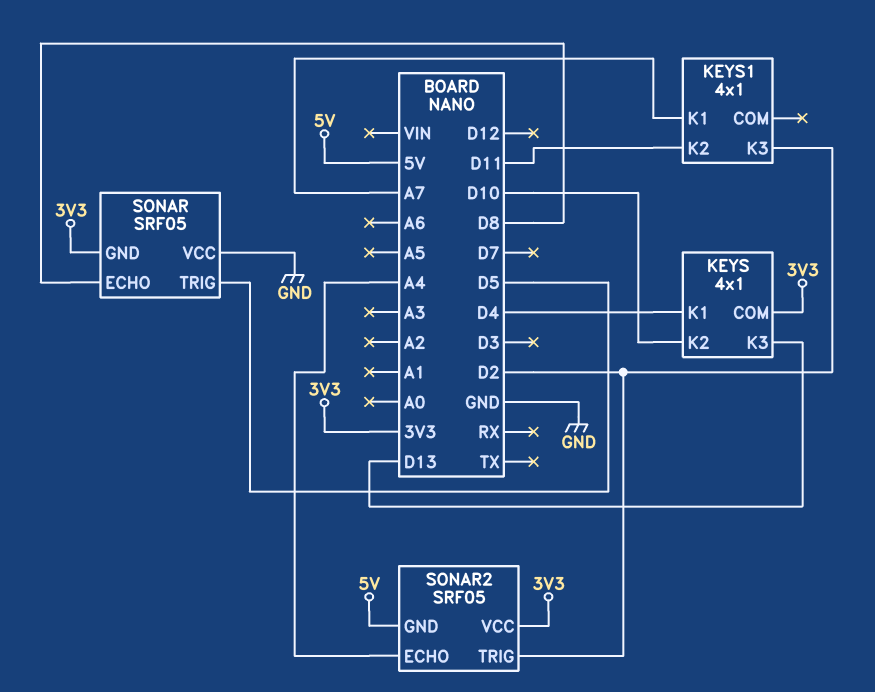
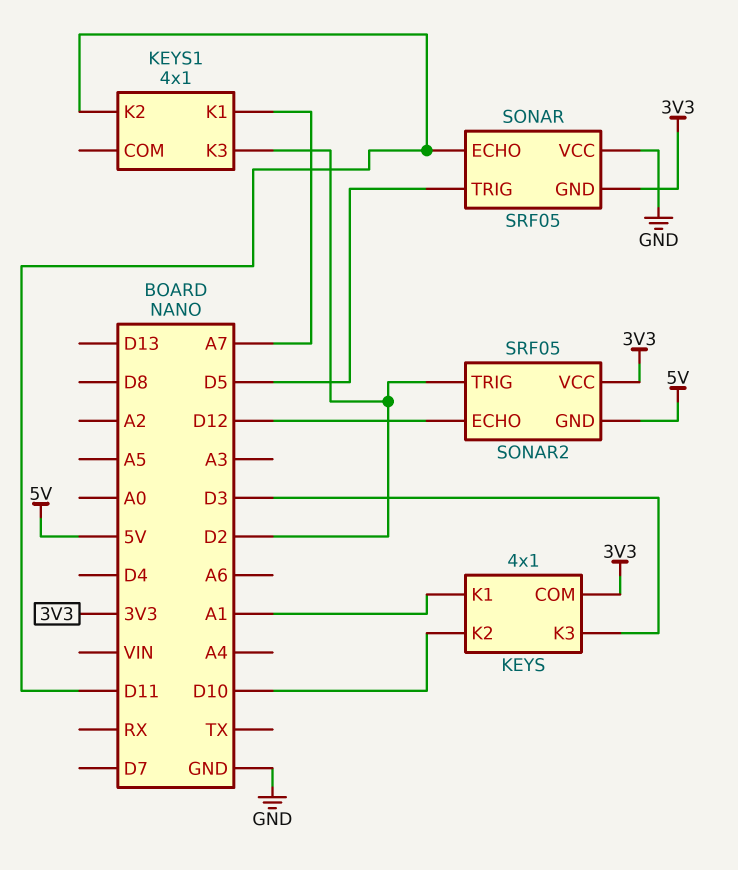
KEYS pin K1: D4 -> A1
KEYS pin K3: D13 -> D3
SONAR pin ECHO: D8 -> D11
SONAR2 pin ECHO: A4 -> D12

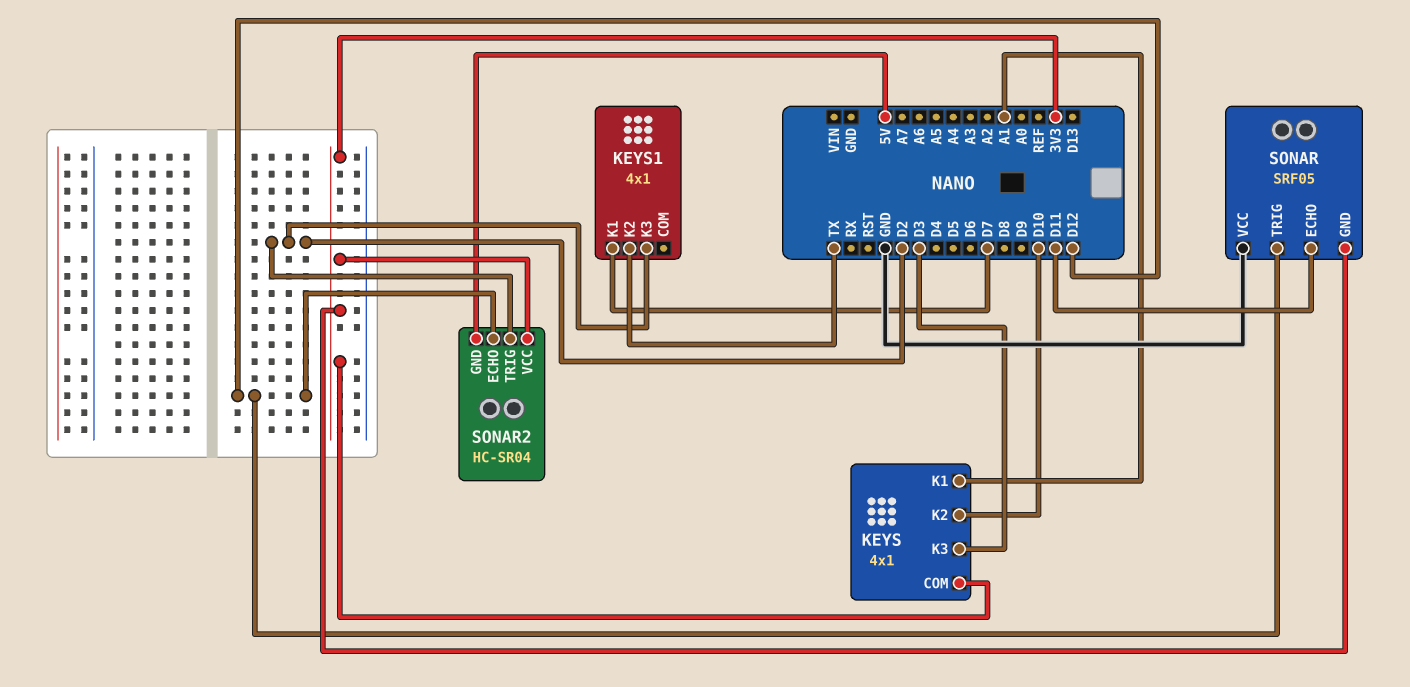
KEYS1 pin K1: A7 -> D7
KEYS1 pin K2: D11 -> TX
SONAR pin TRIG: D5 -> D12
SONAR2: SRF05 -> HC-SR04

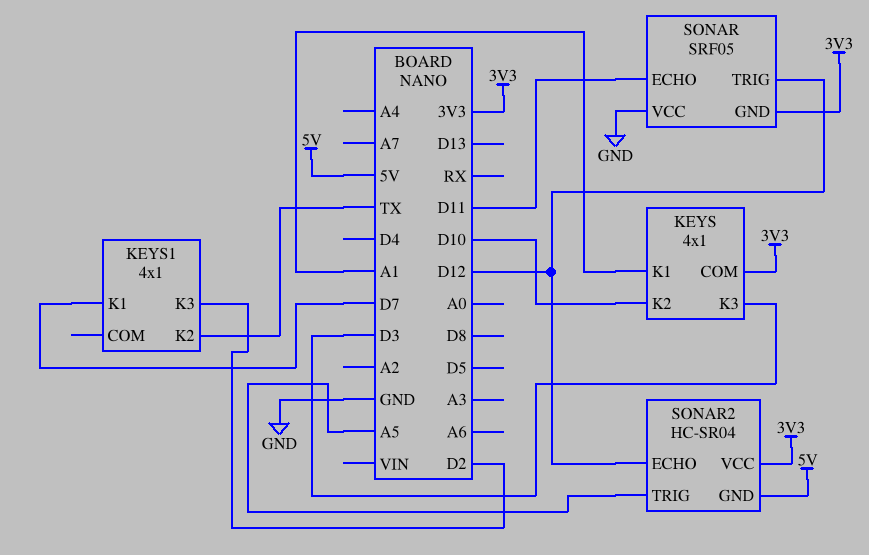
SONAR2 pin TRIG: D2 -> A5

